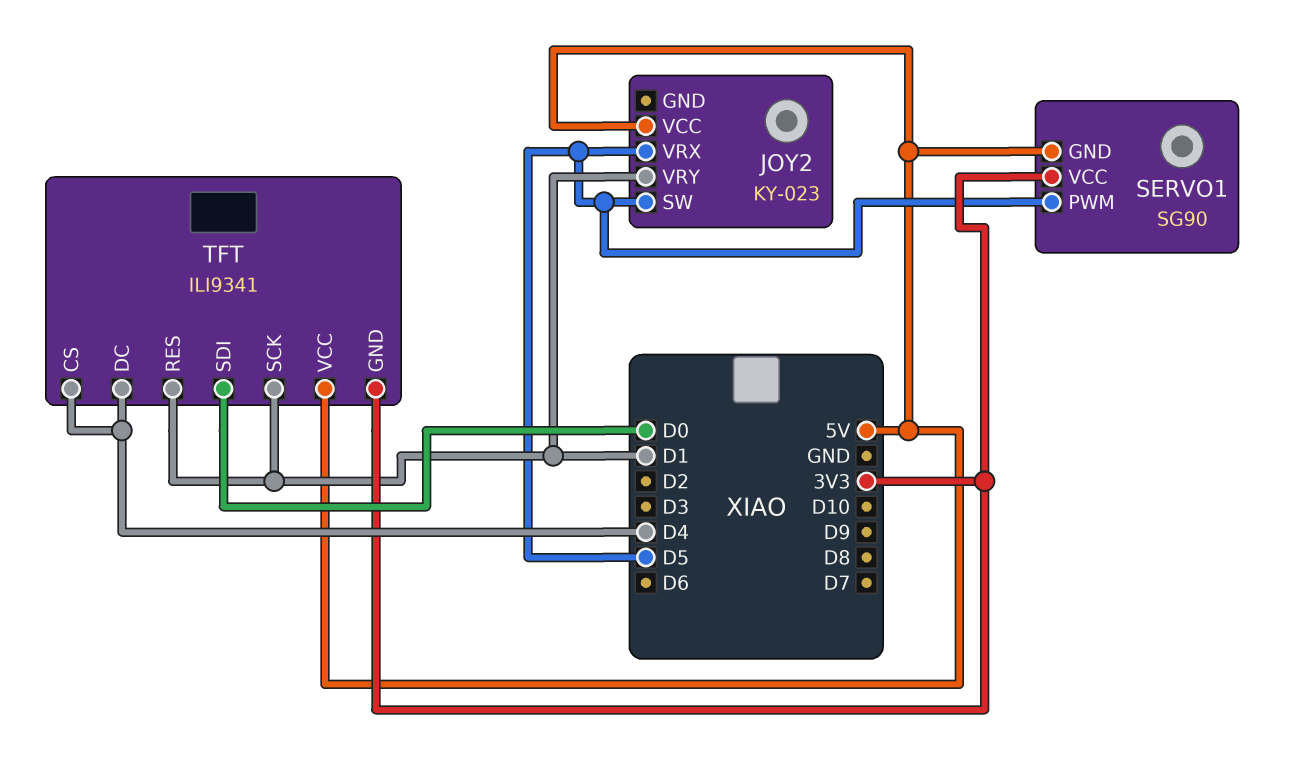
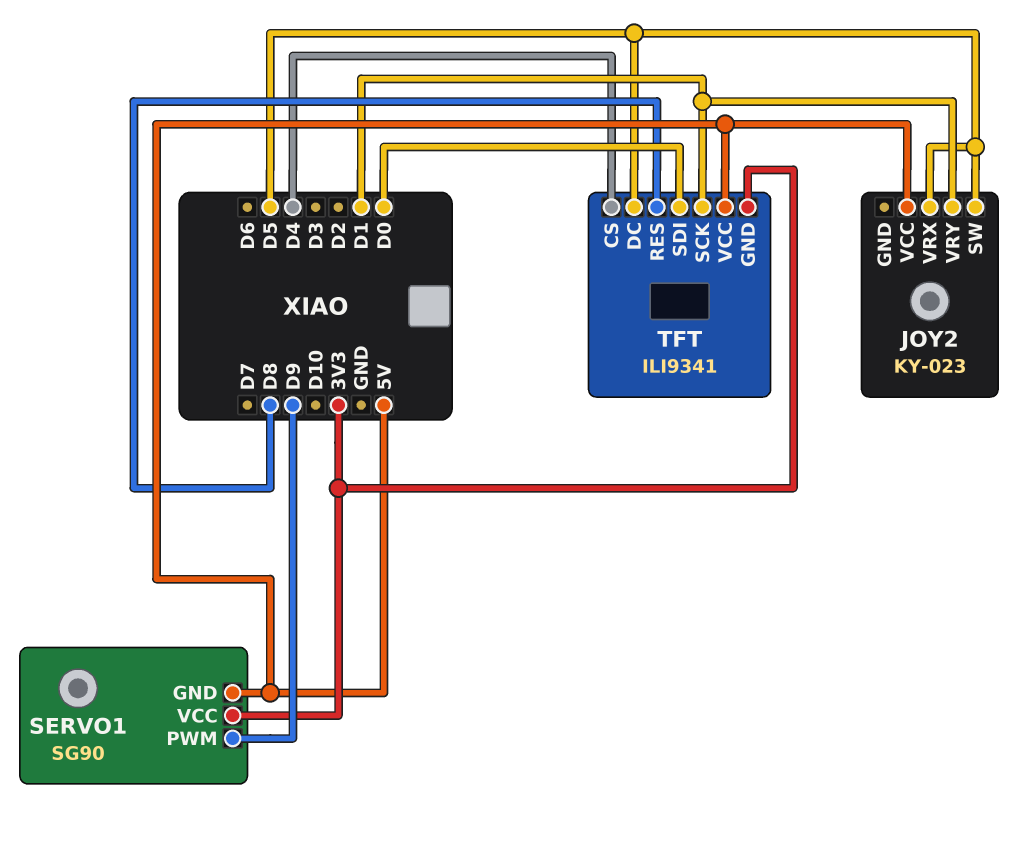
SERVO1 pin PWM: D5 -> D9
TFT pin DC: D4 -> D5
TFT pin RES: D1 -> D8

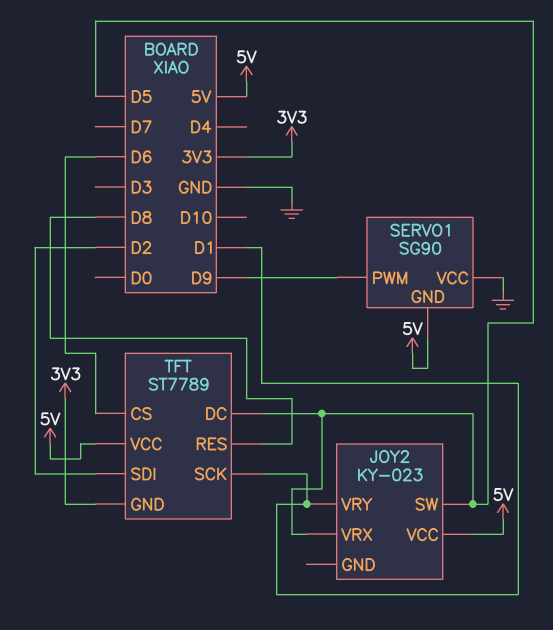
SERVO1 pin VCC: 3V3 -> GND
TFT: ILI9341 -> ST7789
TFT pin CS: D4 -> D6
TFT pin SDI: D0 -> D2

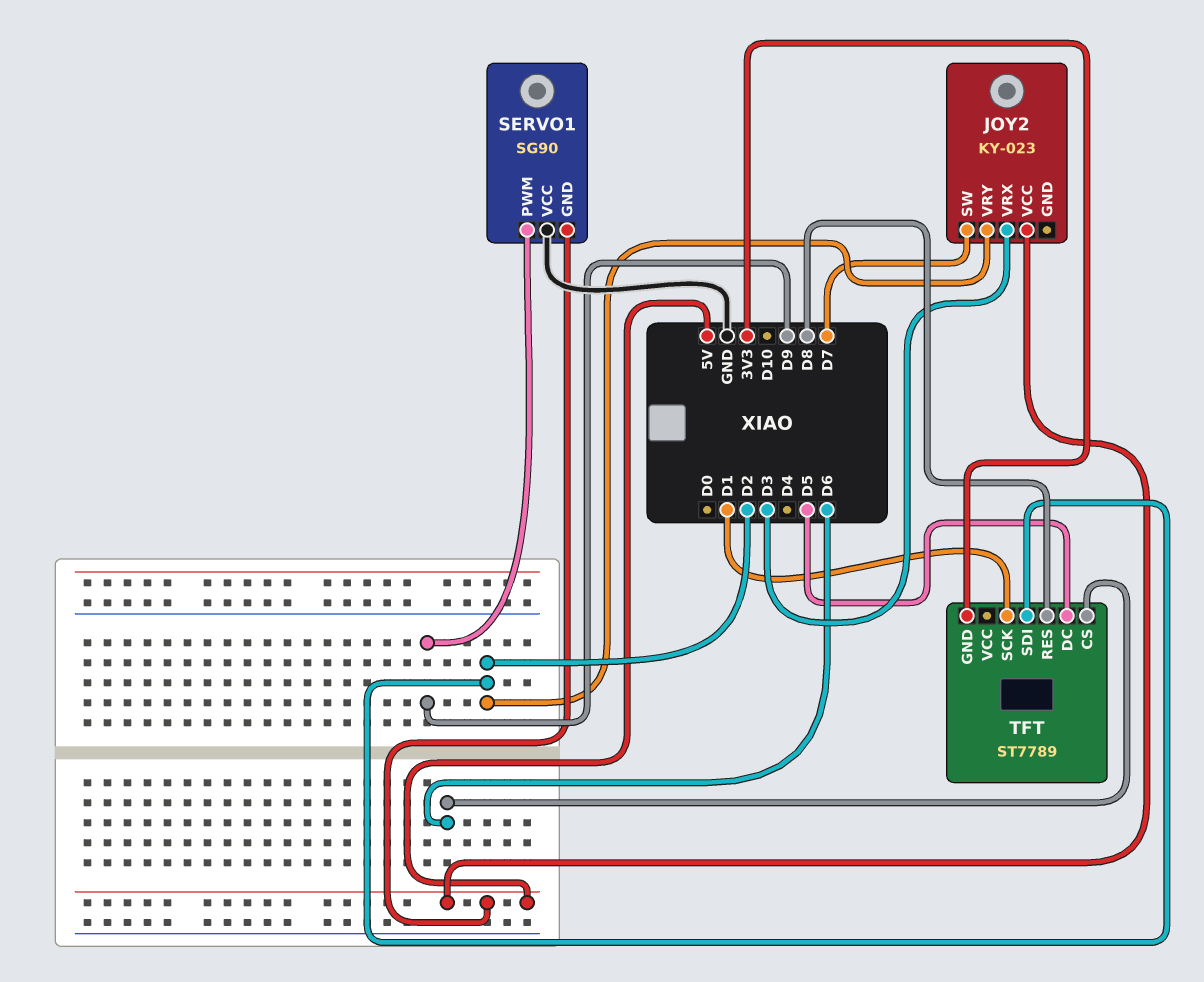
JOY2 pin SW: D5 -> D7
JOY2 pin VRX: D5 -> D3
JOY2 pin VRY: D1 -> D2
TFT pin VCC: 5V -> none

